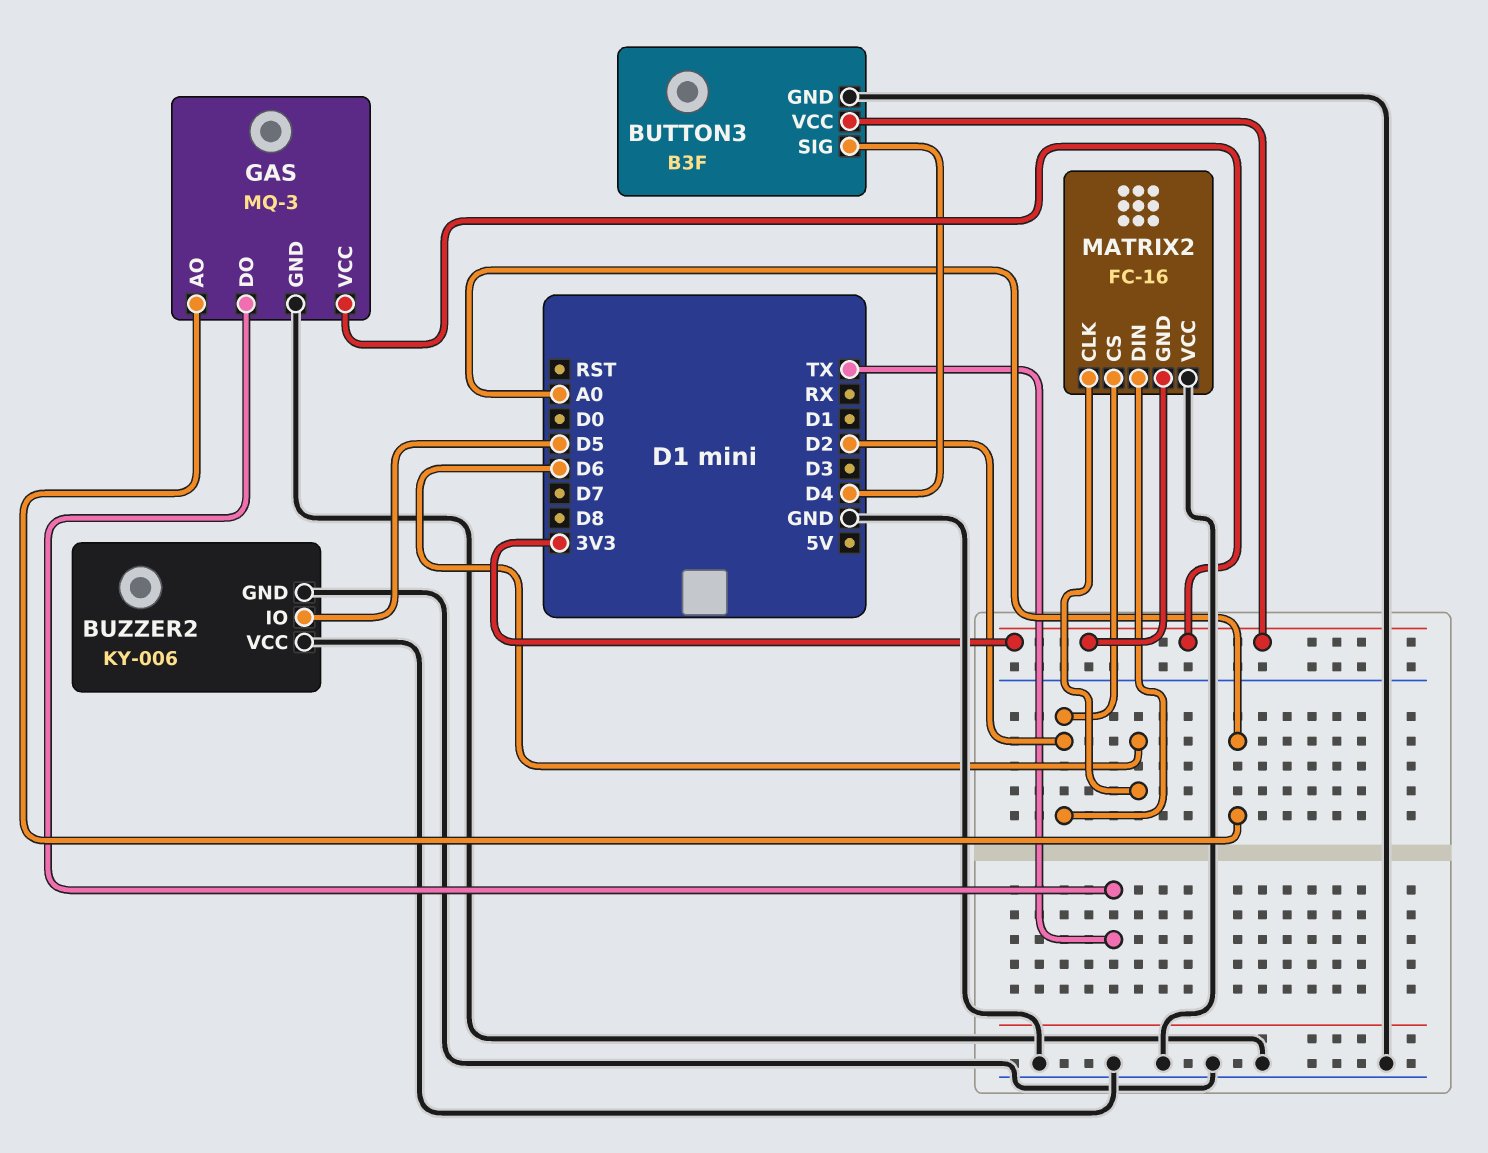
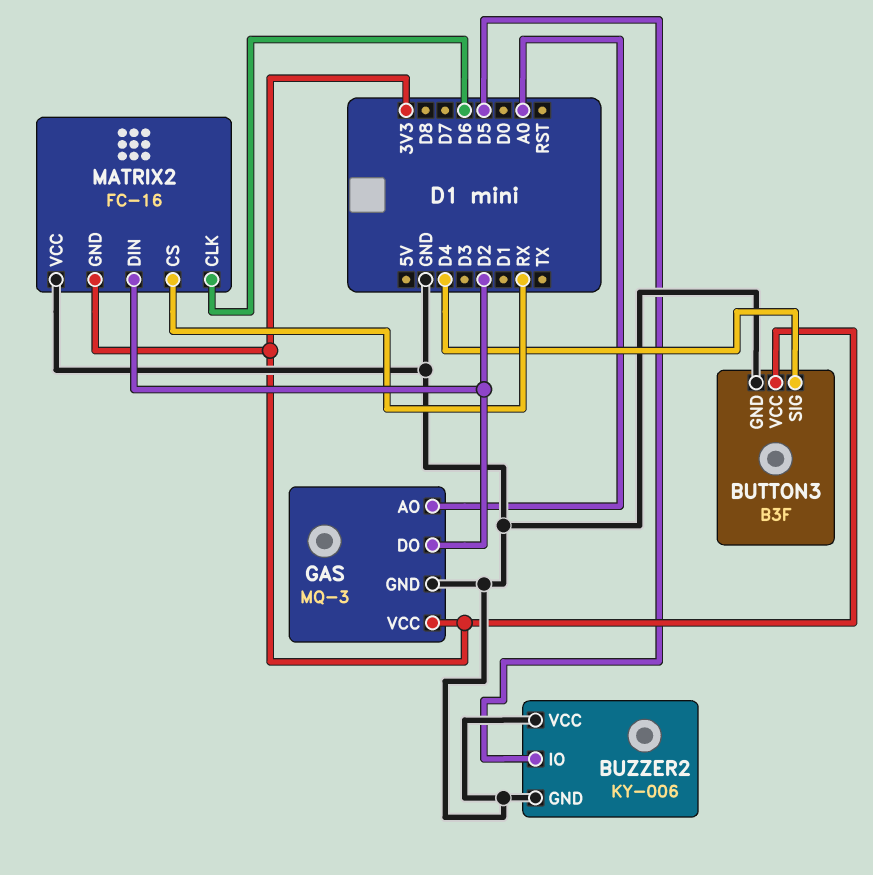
GAS pin DO: TX -> D2
MATRIX2 pin CS: D2 -> RX

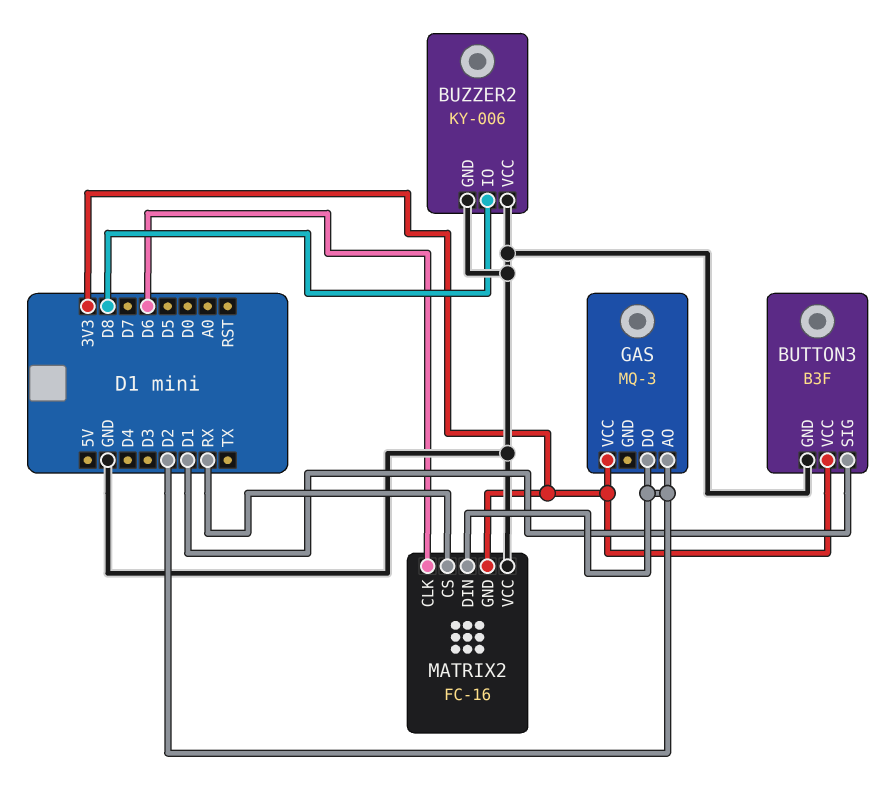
BUTTON3 pin SIG: D4 -> D1
BUZZER2 pin IO: D5 -> D8
GAS pin AO: A0 -> D2
GAS pin GND: GND -> none

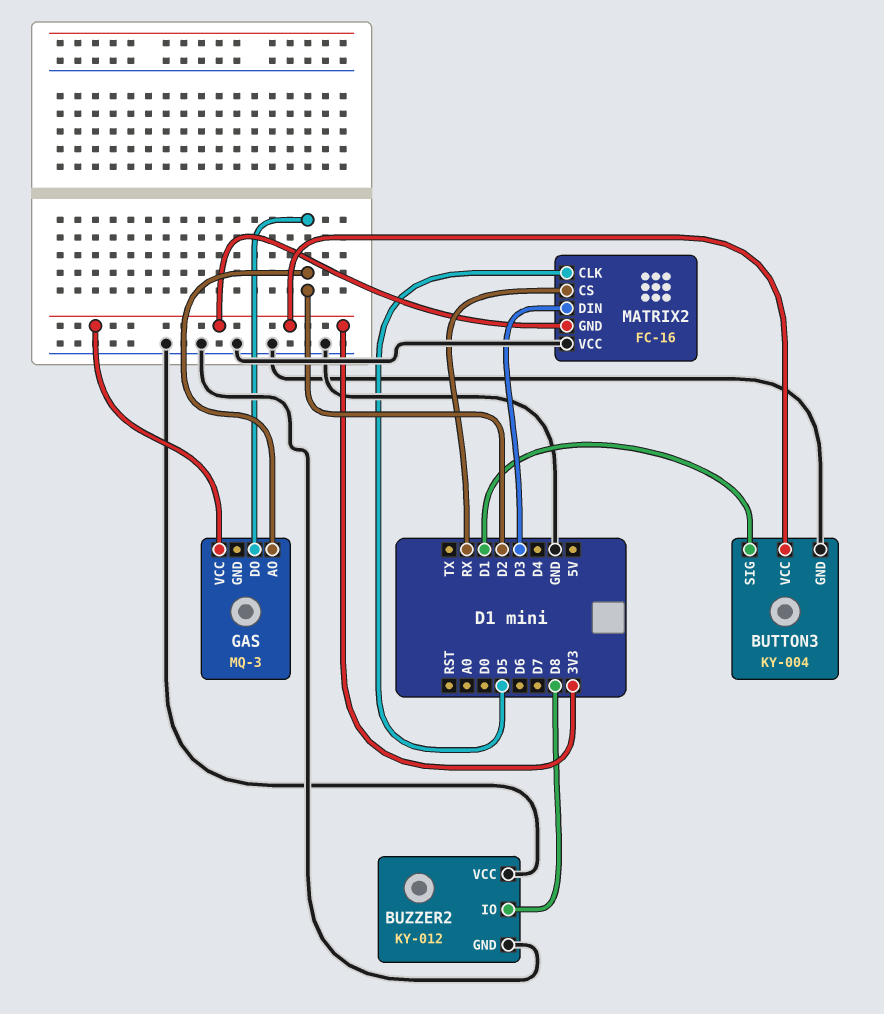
BUTTON3: B3F -> KY-004
BUZZER2: KY-006 -> KY-012
MATRIX2 pin CLK: D6 -> D5
MATRIX2 pin DIN: D2 -> D3

